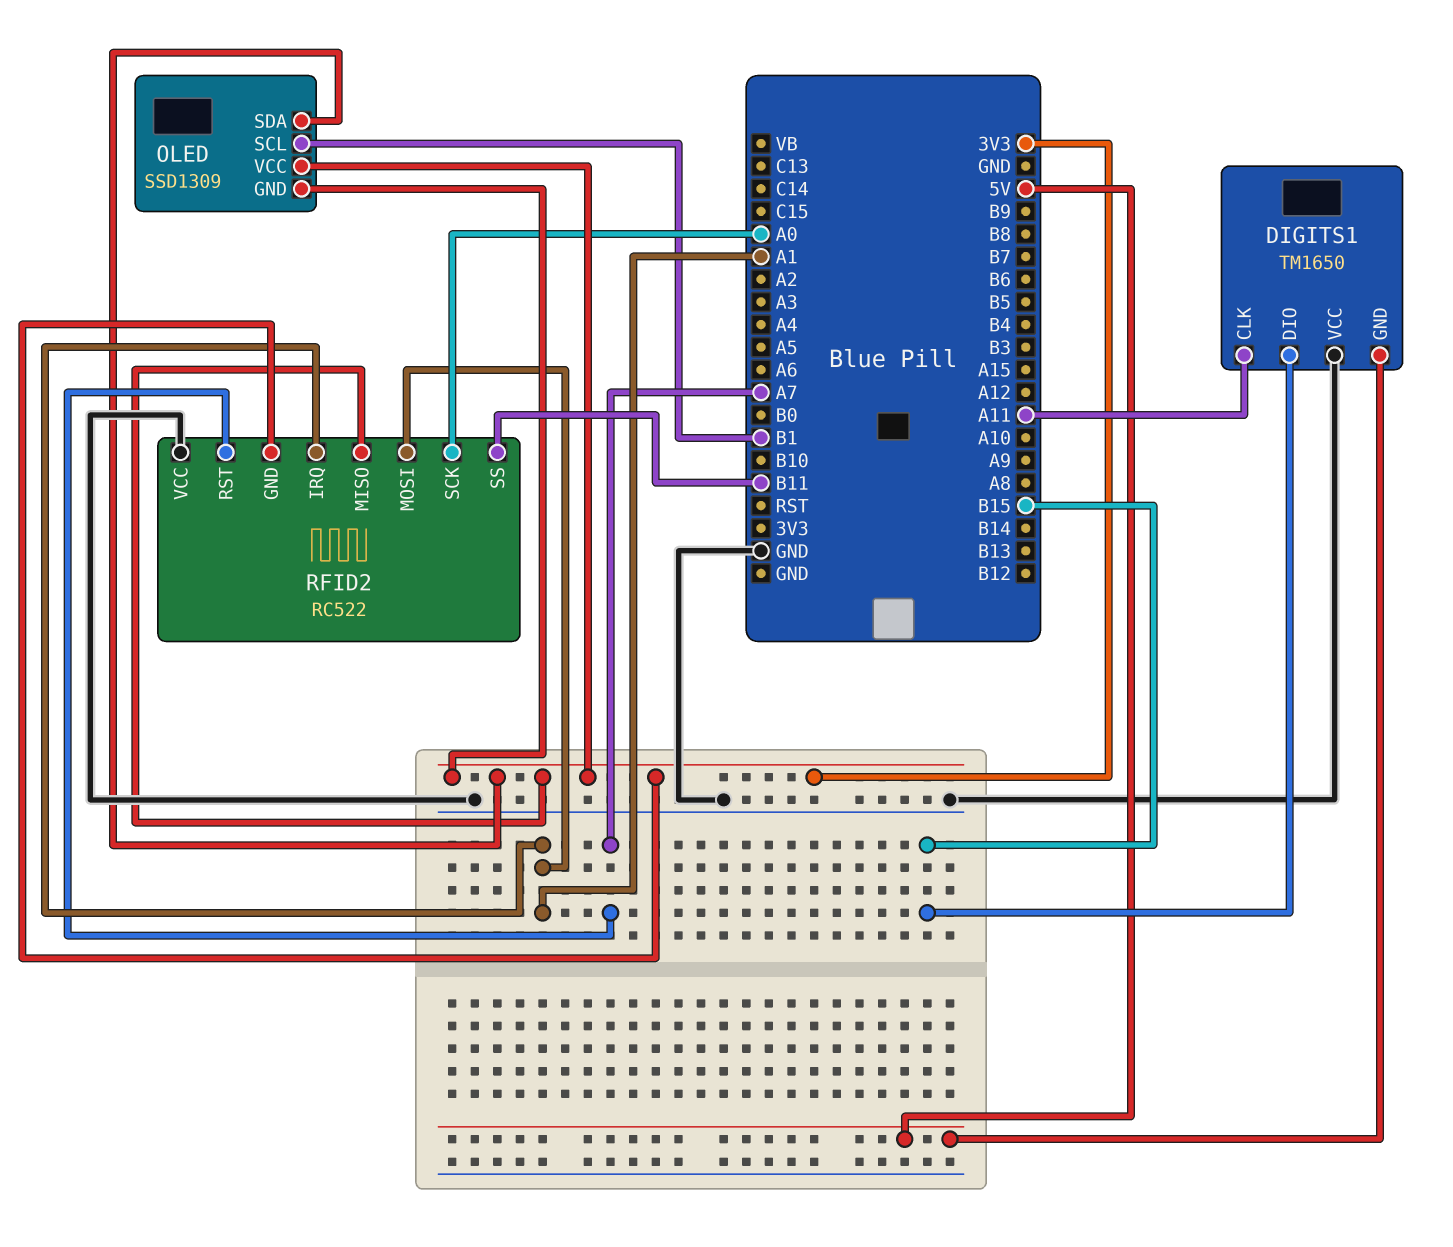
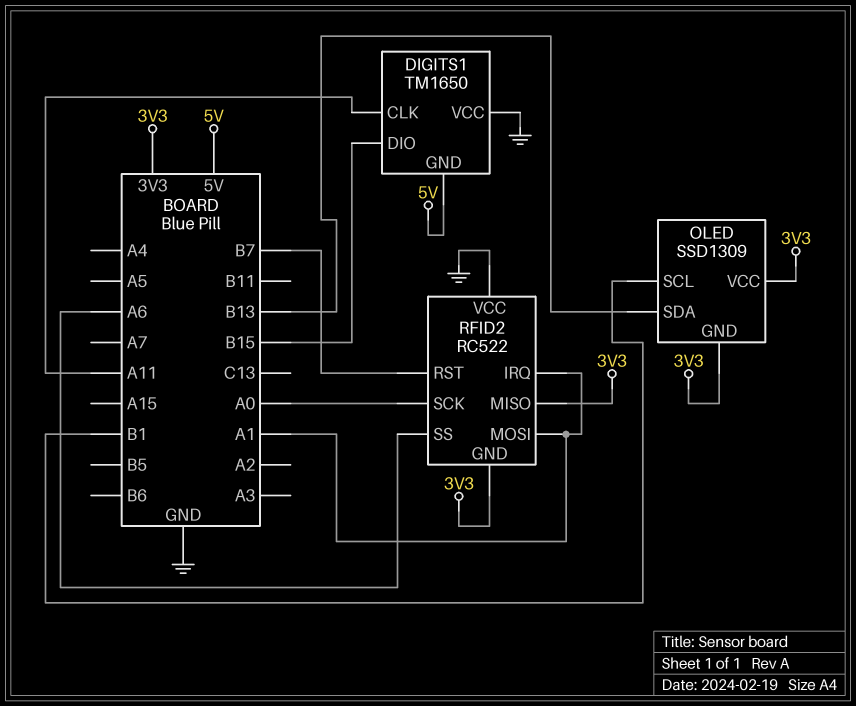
OLED pin SDA: 3V3 -> B13
RFID2 pin RST: A7 -> B7
RFID2 pin SS: B11 -> A6

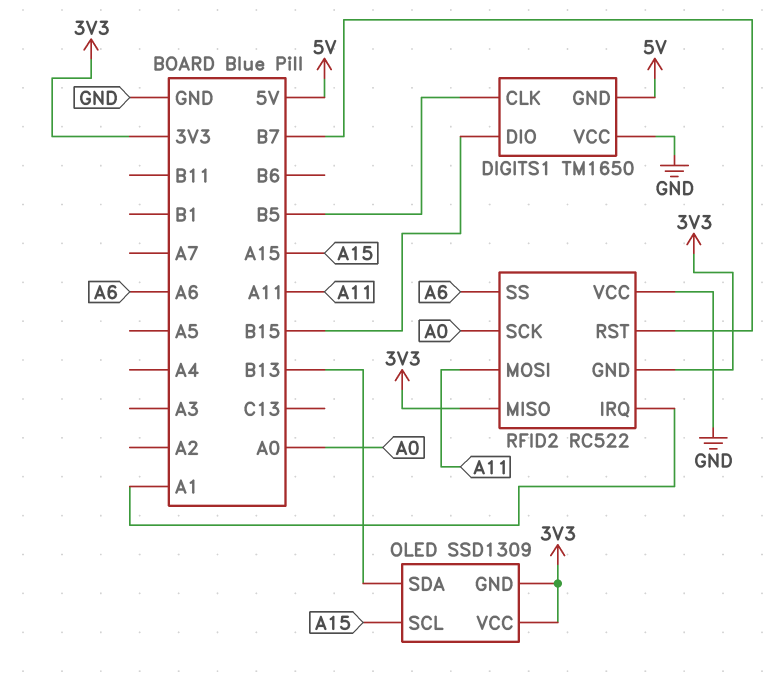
DIGITS1 pin CLK: A11 -> B5
OLED pin SCL: B1 -> A15
RFID2 pin MOSI: A1 -> A11

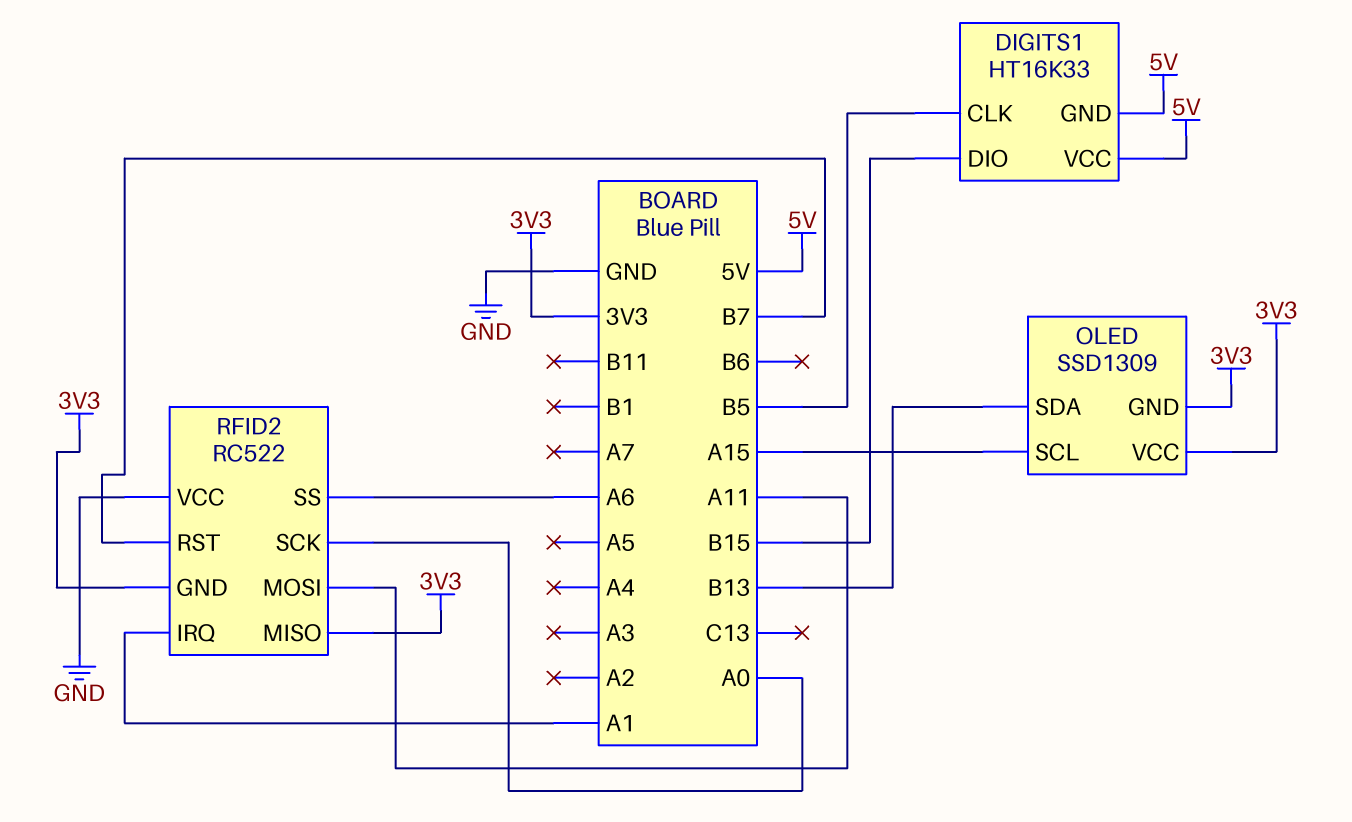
DIGITS1: TM1650 -> HT16K33
DIGITS1 pin VCC: GND -> 5V

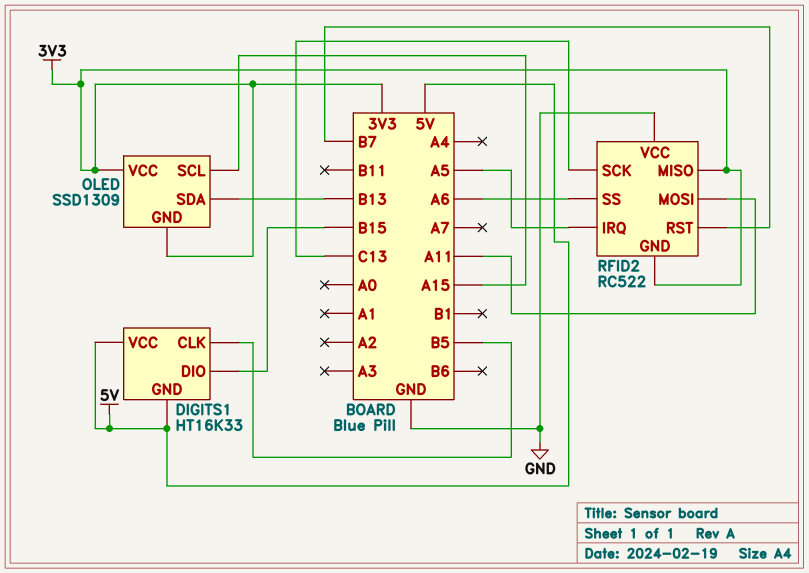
RFID2 pin IRQ: A1 -> A5
RFID2 pin SCK: A0 -> C13

